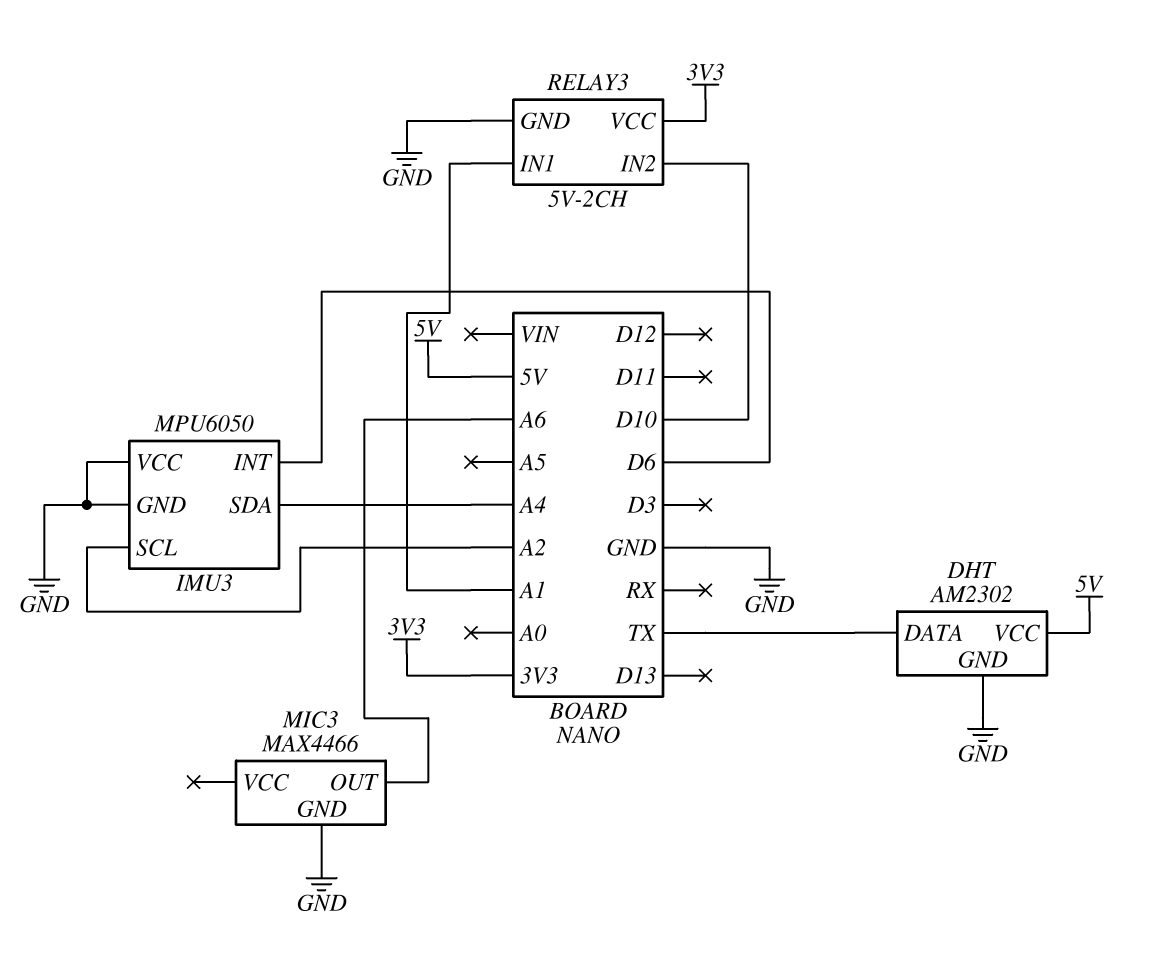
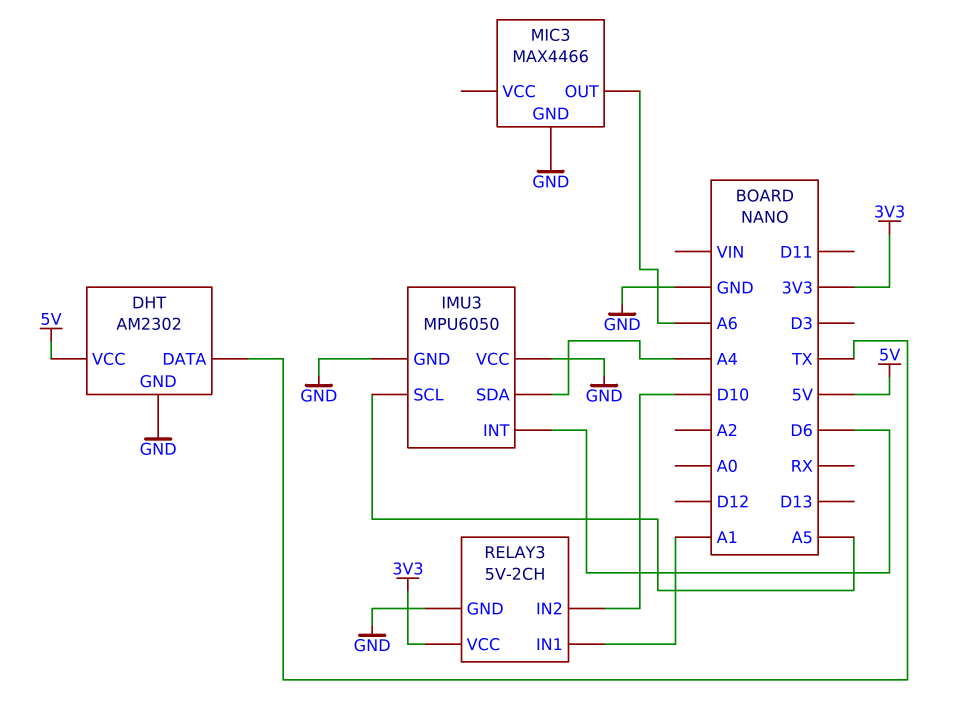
IMU3 pin SCL: A2 -> A5

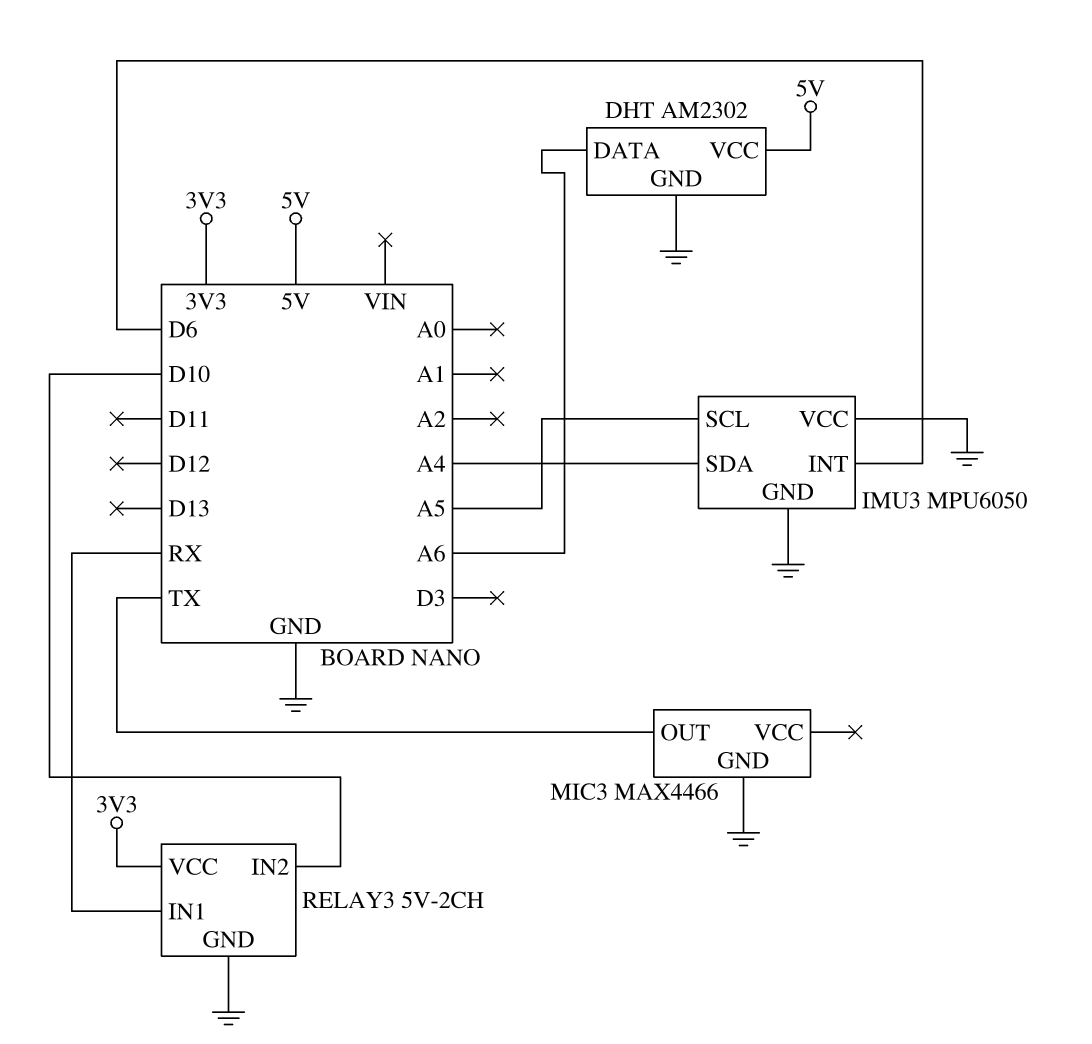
DHT pin DATA: TX -> A6
MIC3 pin OUT: A6 -> TX
RELAY3 pin IN1: A1 -> RX

